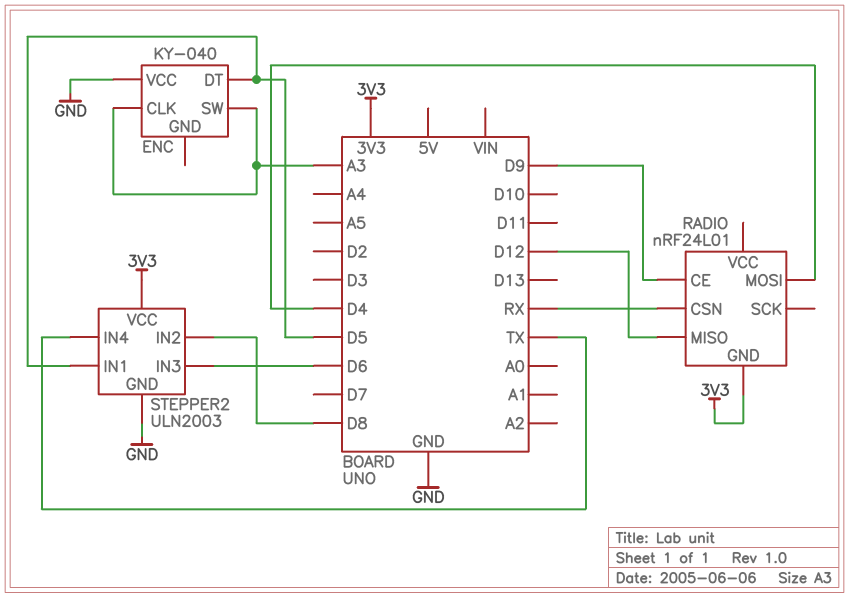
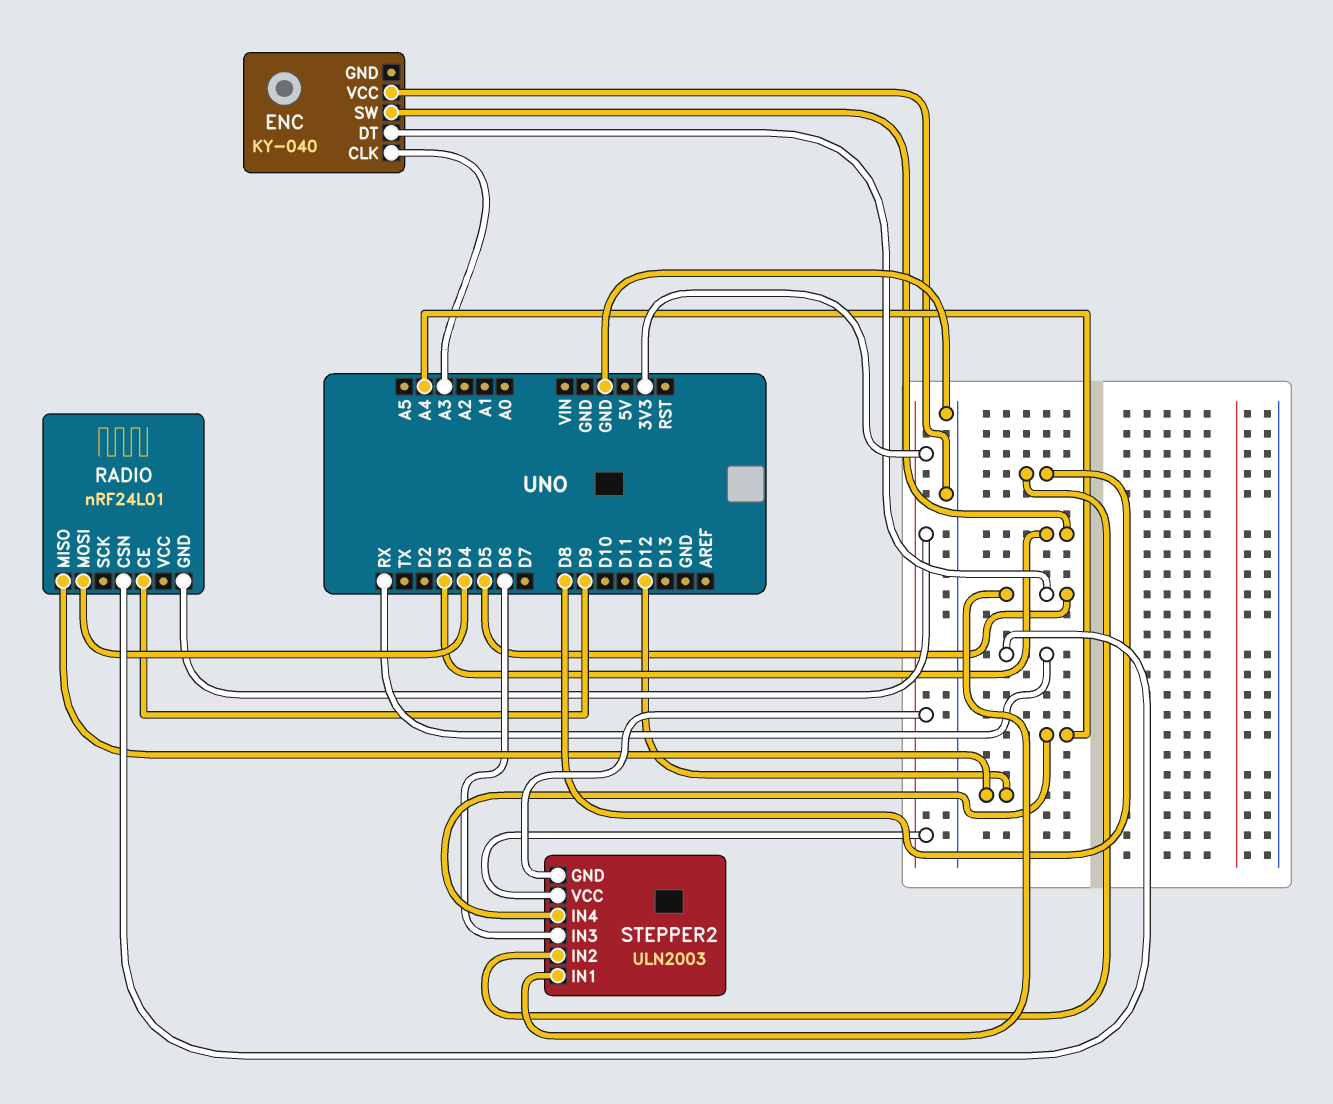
ENC pin SW: A3 -> D3
STEPPER2 pin GND: GND -> 3V3
STEPPER2 pin IN4: TX -> A4

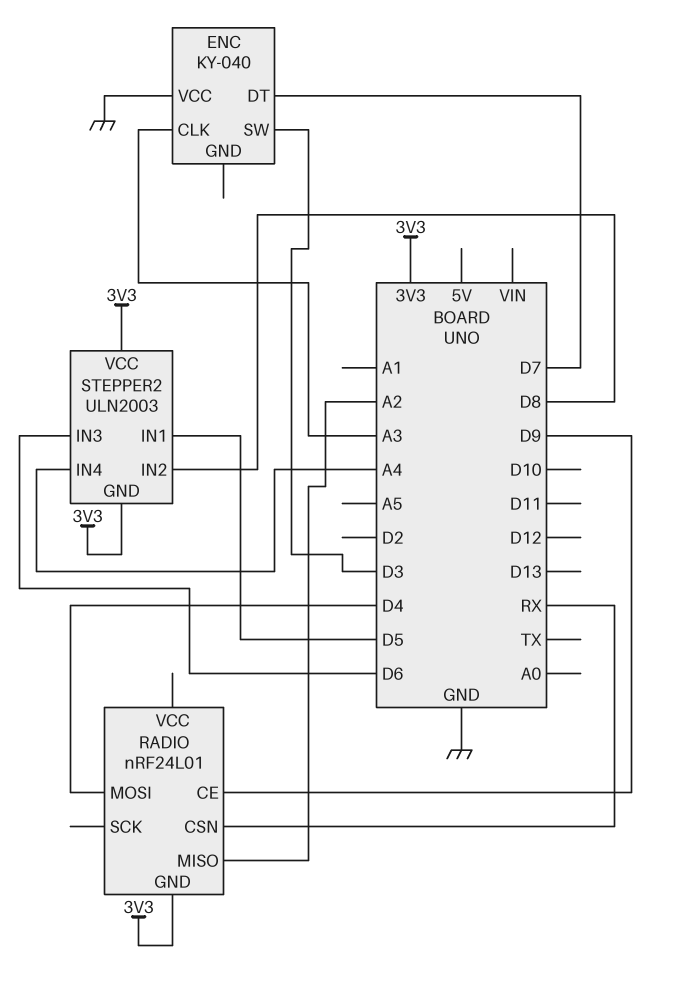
ENC pin DT: D5 -> D7
RADIO pin MISO: D12 -> A2

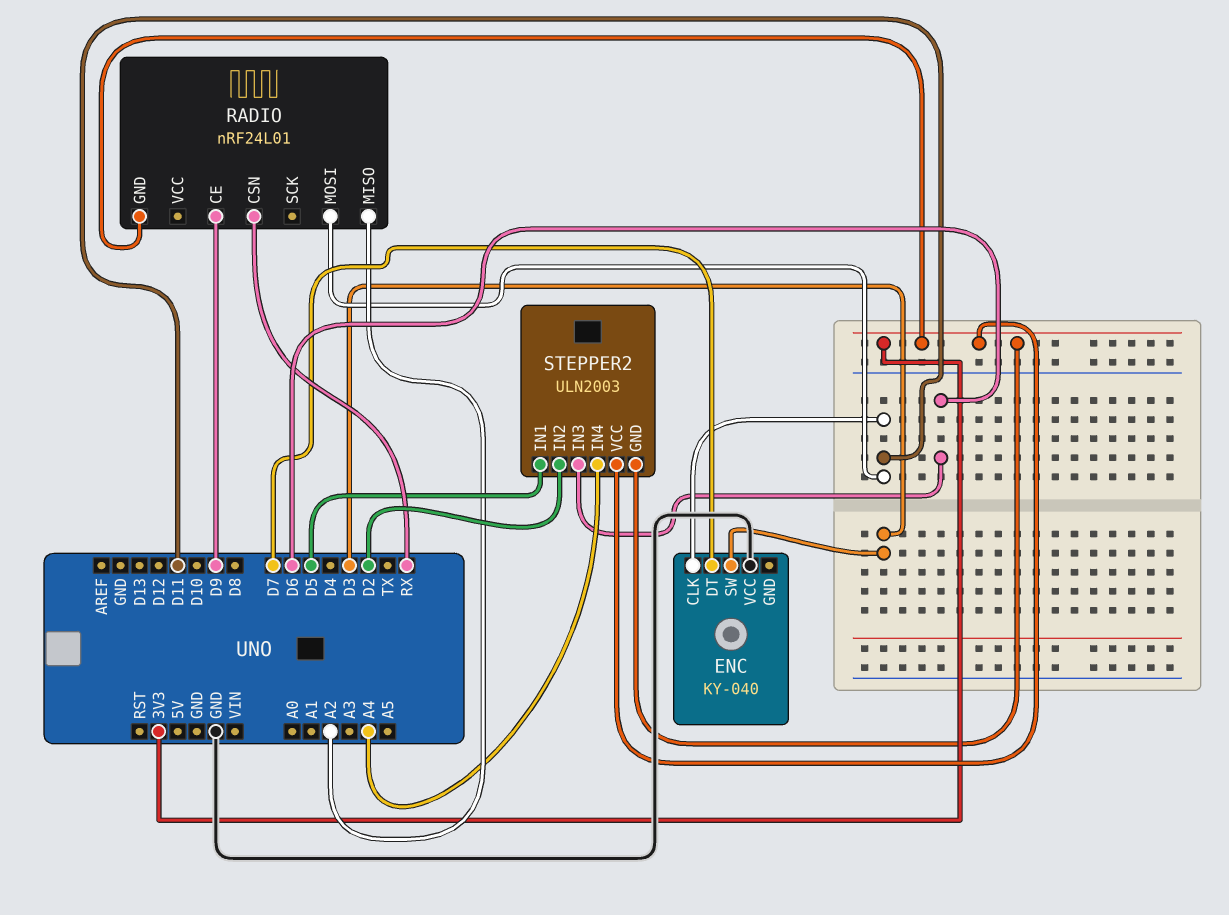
ENC pin CLK: A3 -> D11
RADIO pin MOSI: D4 -> D11
STEPPER2 pin IN2: D8 -> D2

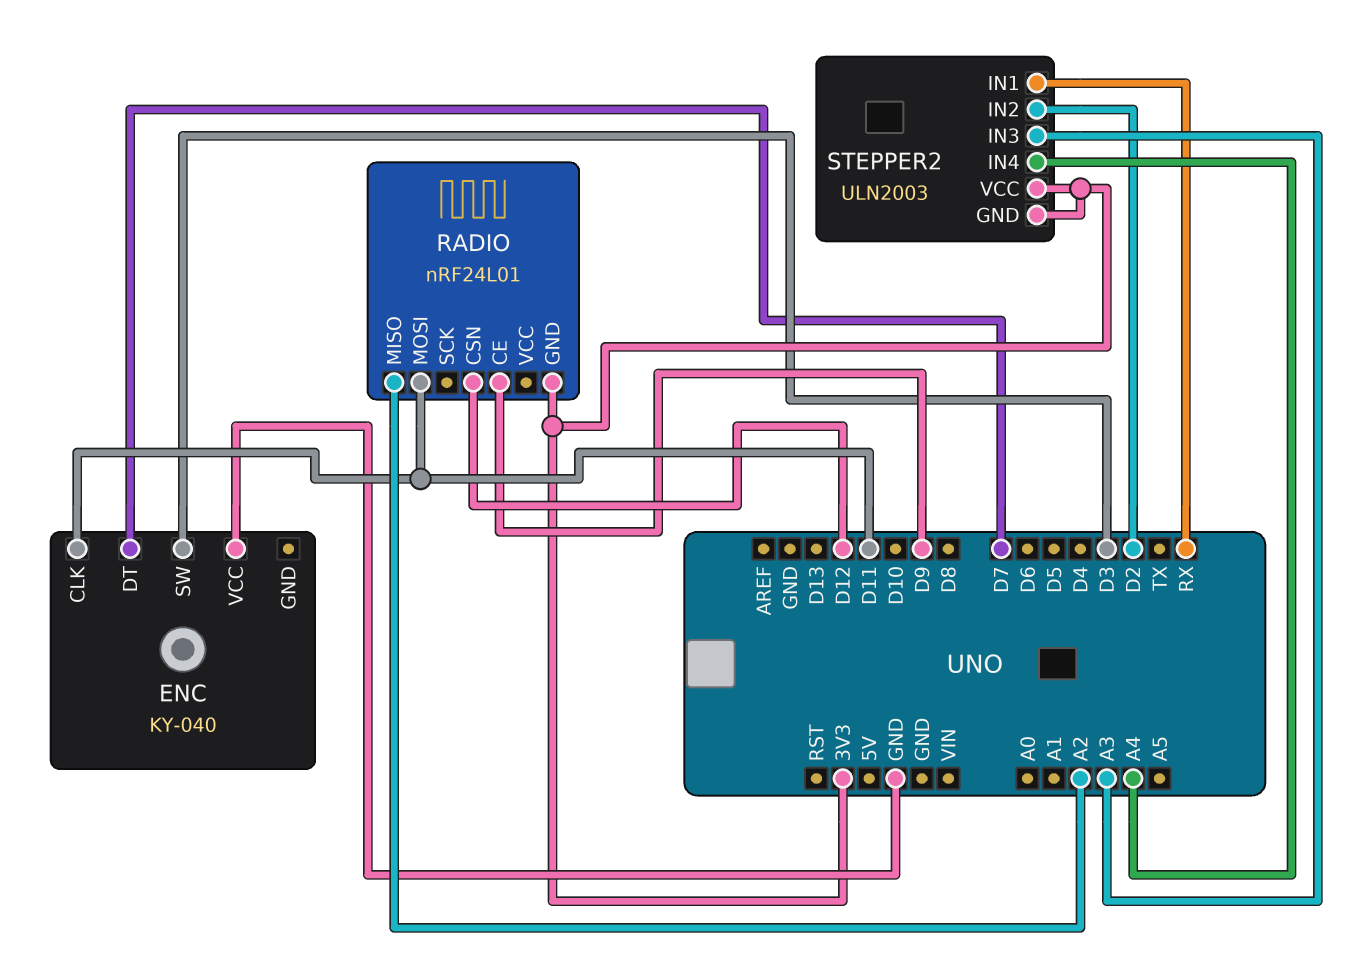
RADIO pin CSN: RX -> D12
STEPPER2 pin IN1: D5 -> RX
STEPPER2 pin IN3: D6 -> A3

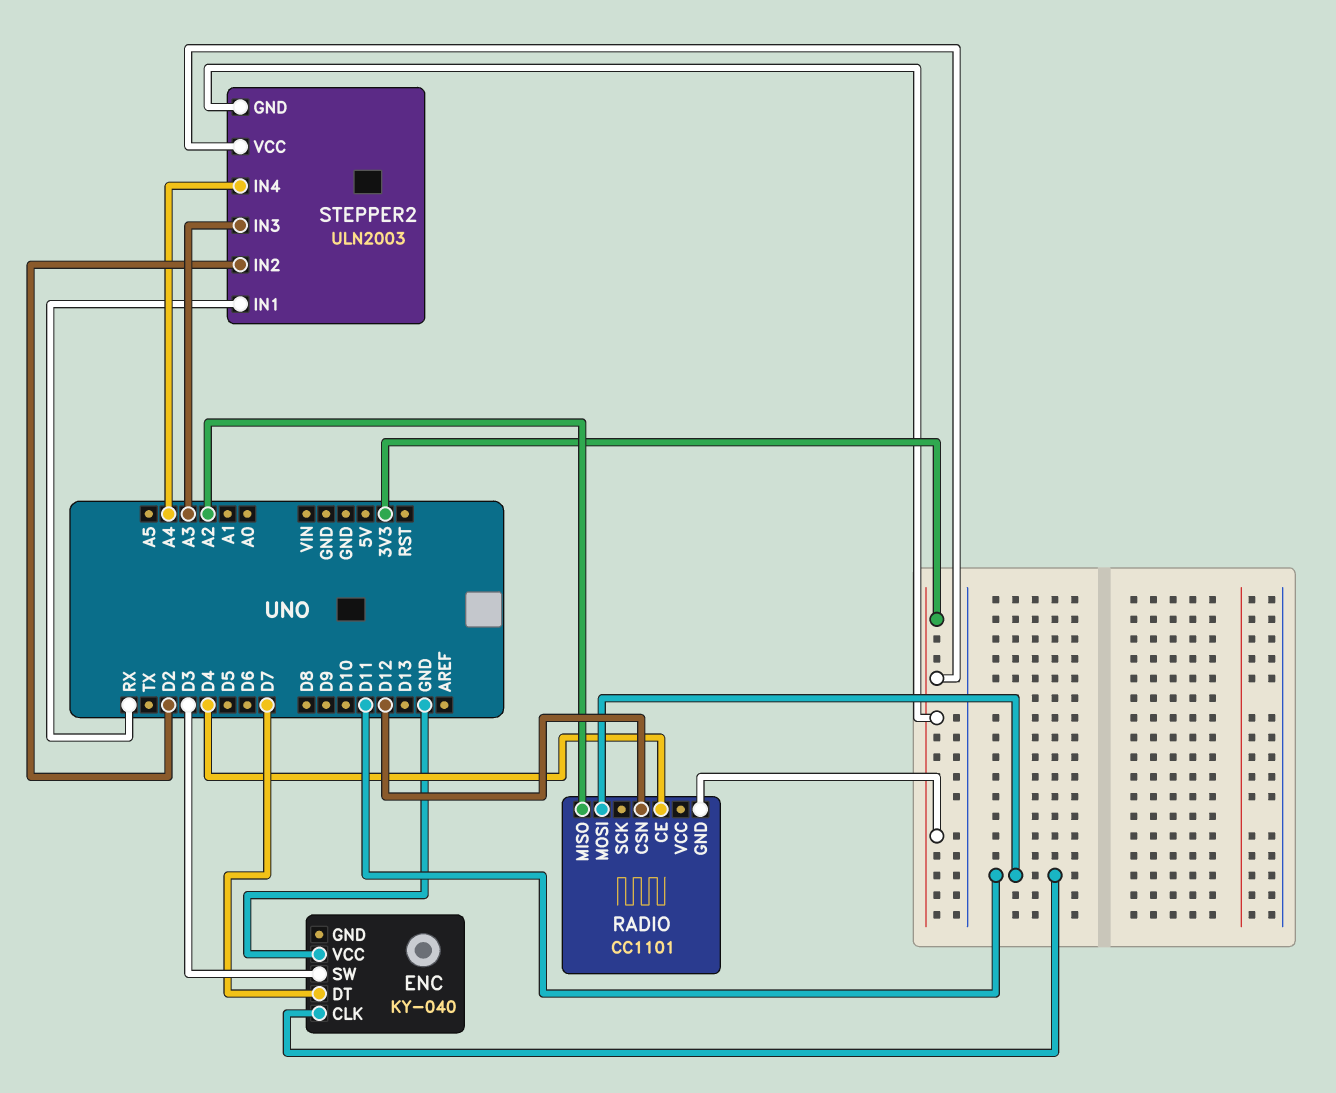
RADIO: nRF24L01 -> CC1101
RADIO pin CE: D9 -> D4

